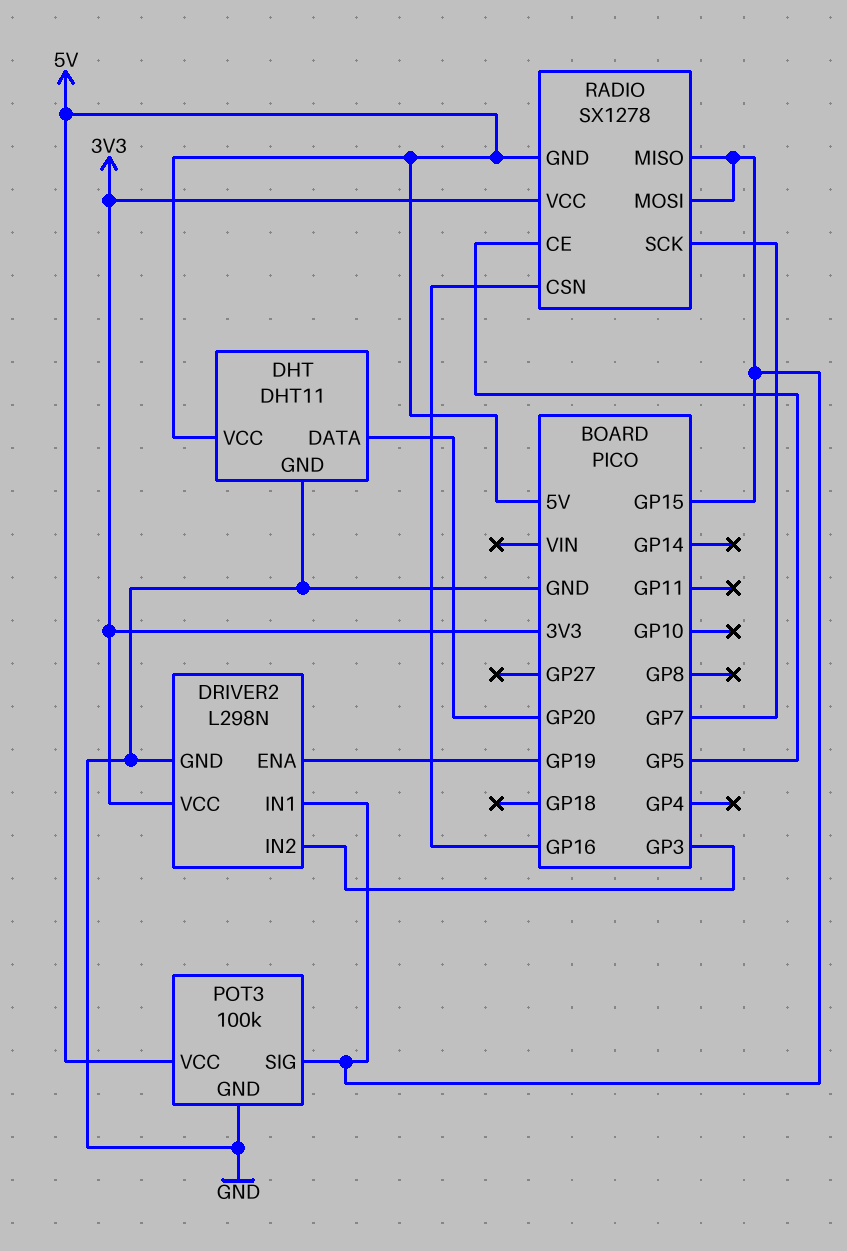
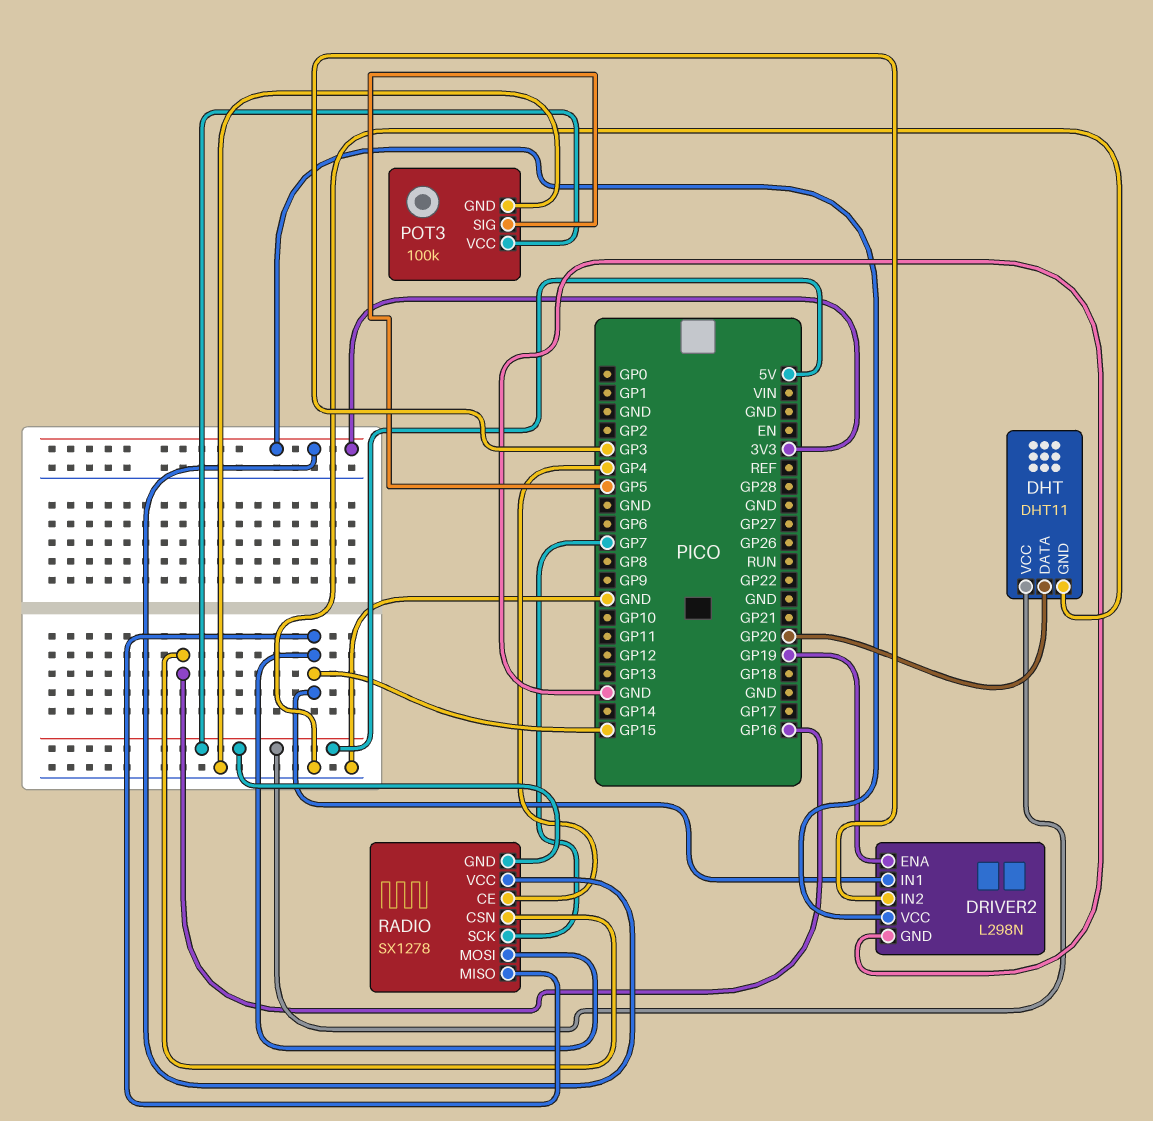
POT3 pin SIG: GP15 -> GP5
RADIO pin CE: GP5 -> GP4

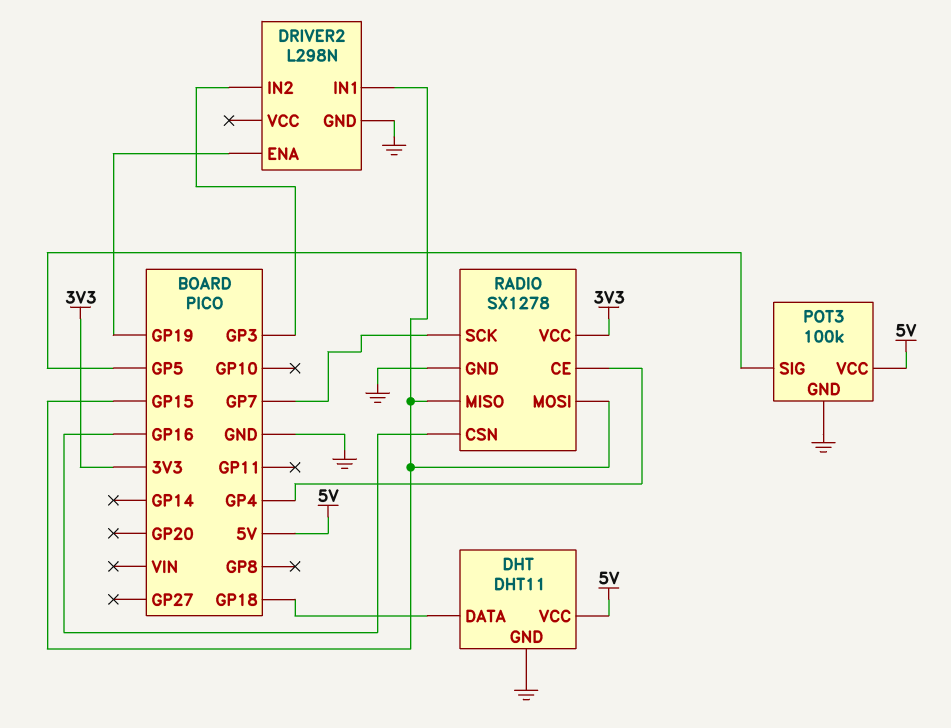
DHT pin DATA: GP20 -> GP18
DRIVER2 pin VCC: 3V3 -> none
RADIO pin GND: 5V -> GND

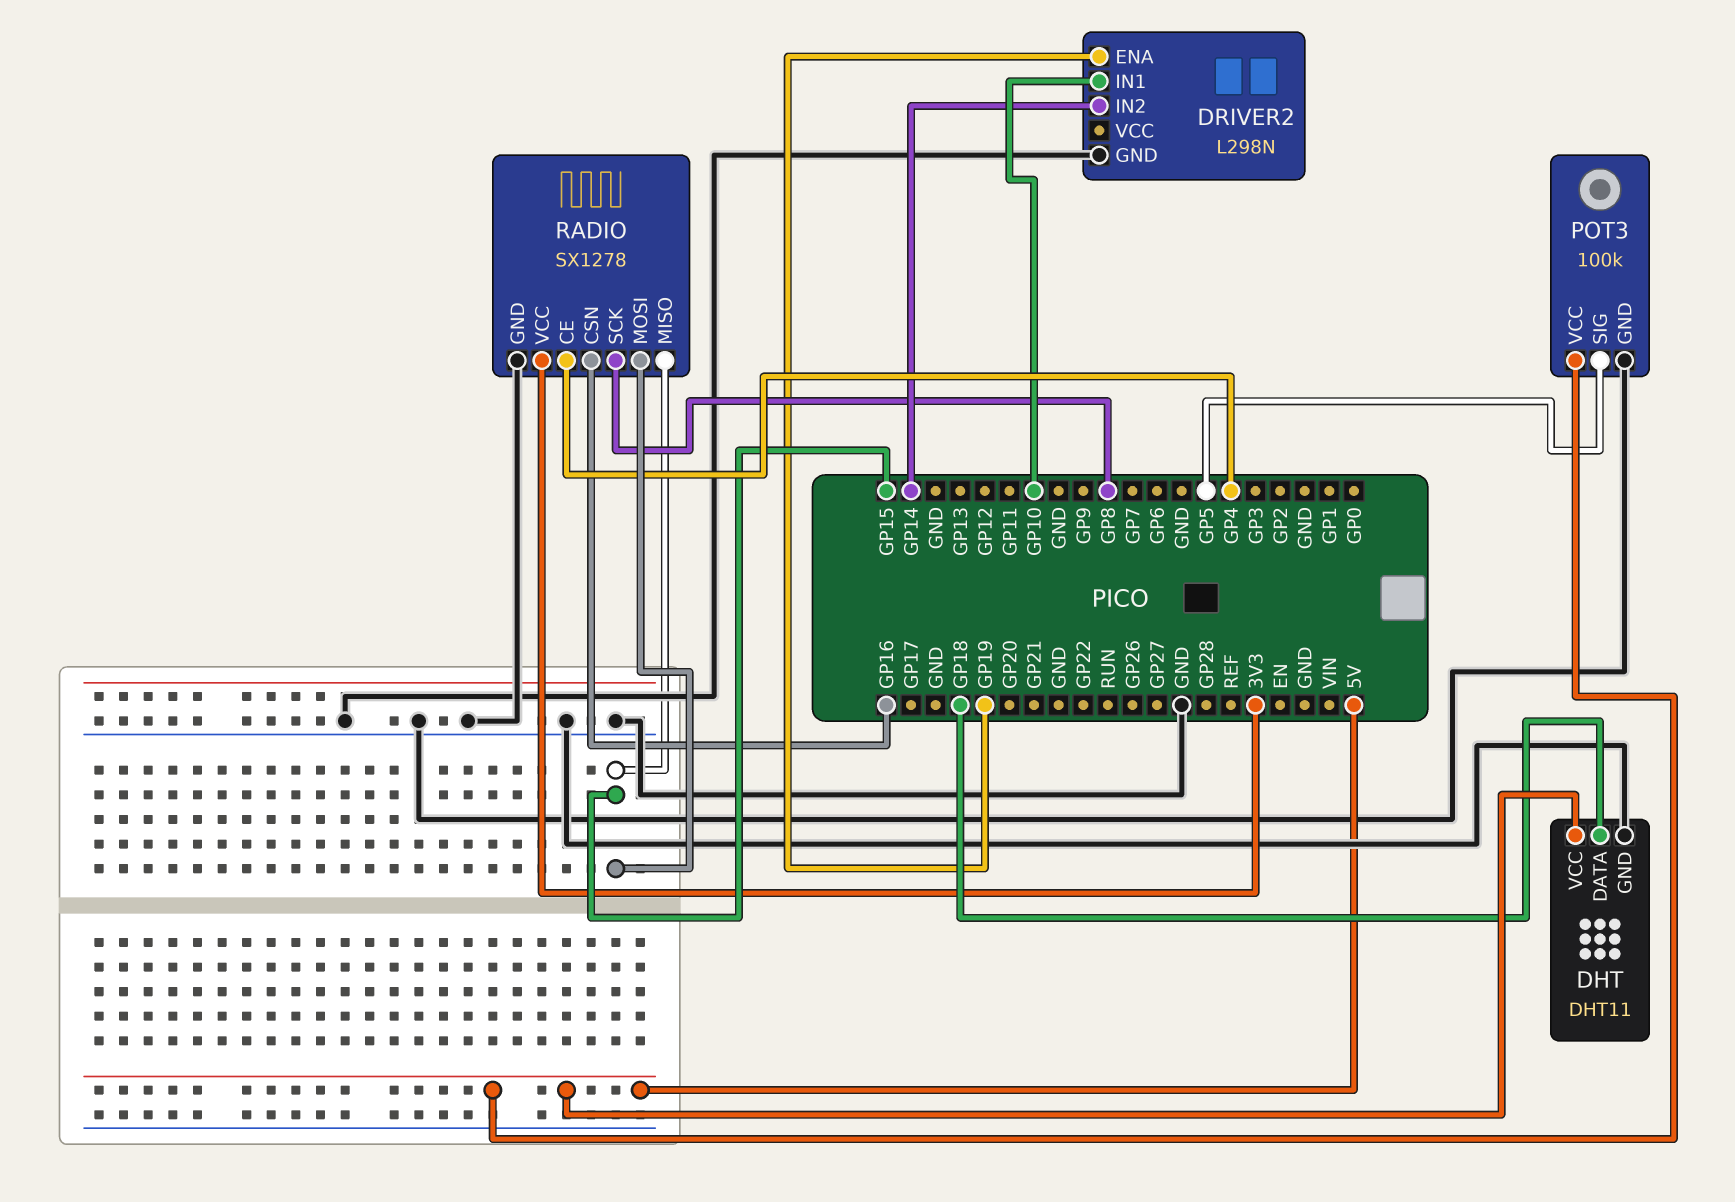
DRIVER2 pin IN1: GP15 -> GP10
DRIVER2 pin IN2: GP3 -> GP14
RADIO pin SCK: GP7 -> GP8

